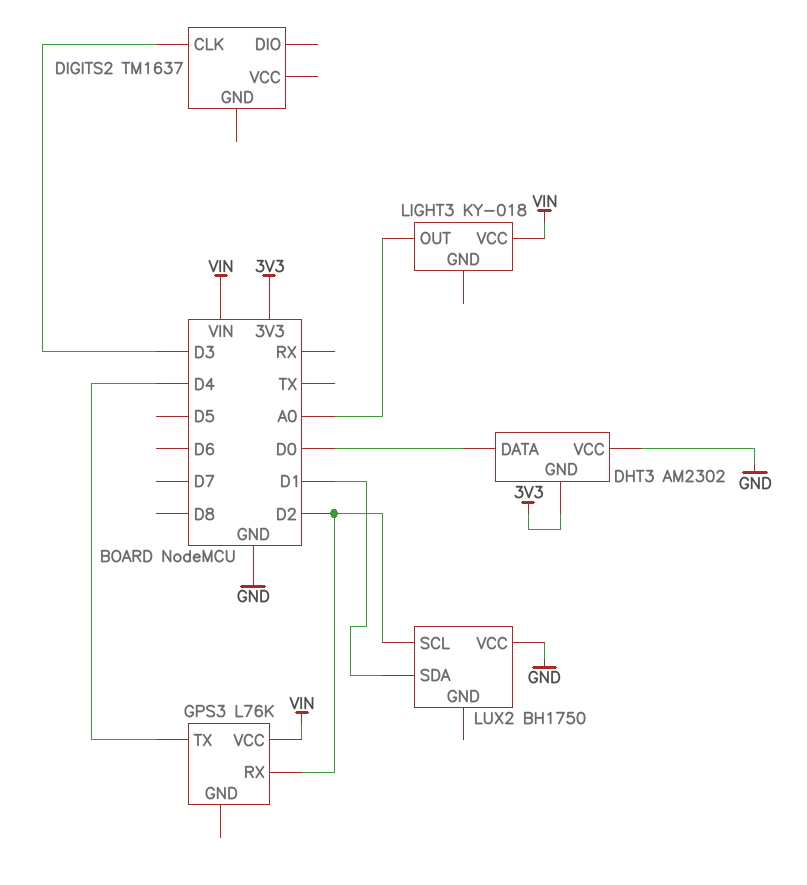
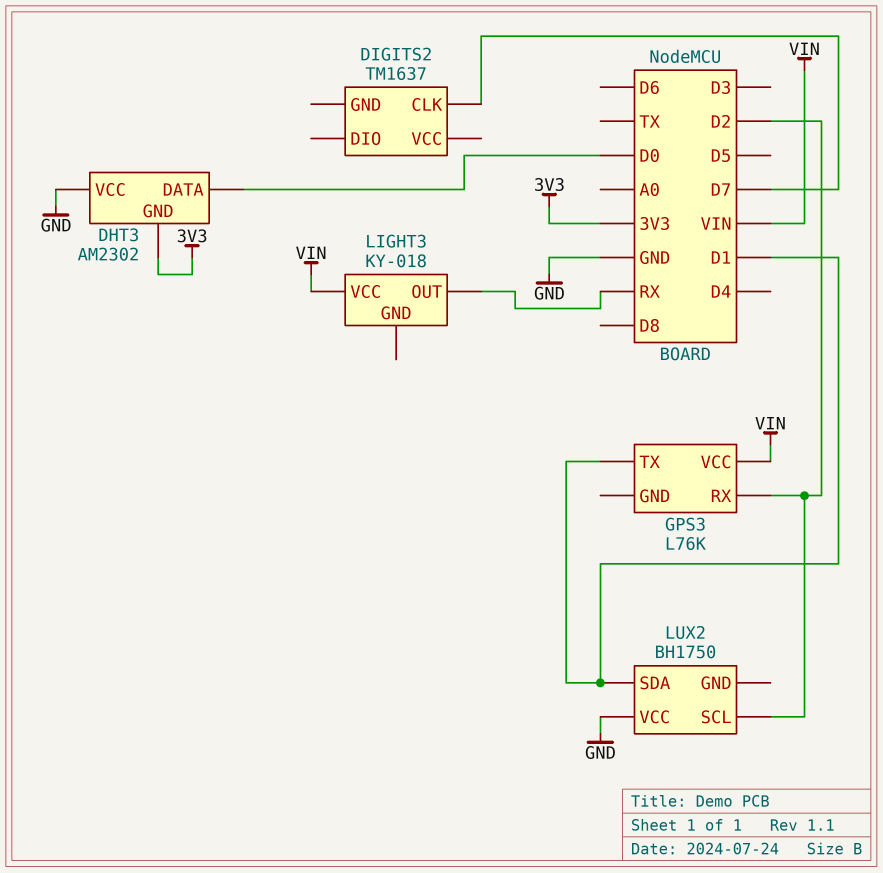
DIGITS2 pin CLK: D3 -> D7
GPS3 pin TX: D4 -> D1
LIGHT3 pin OUT: A0 -> RX

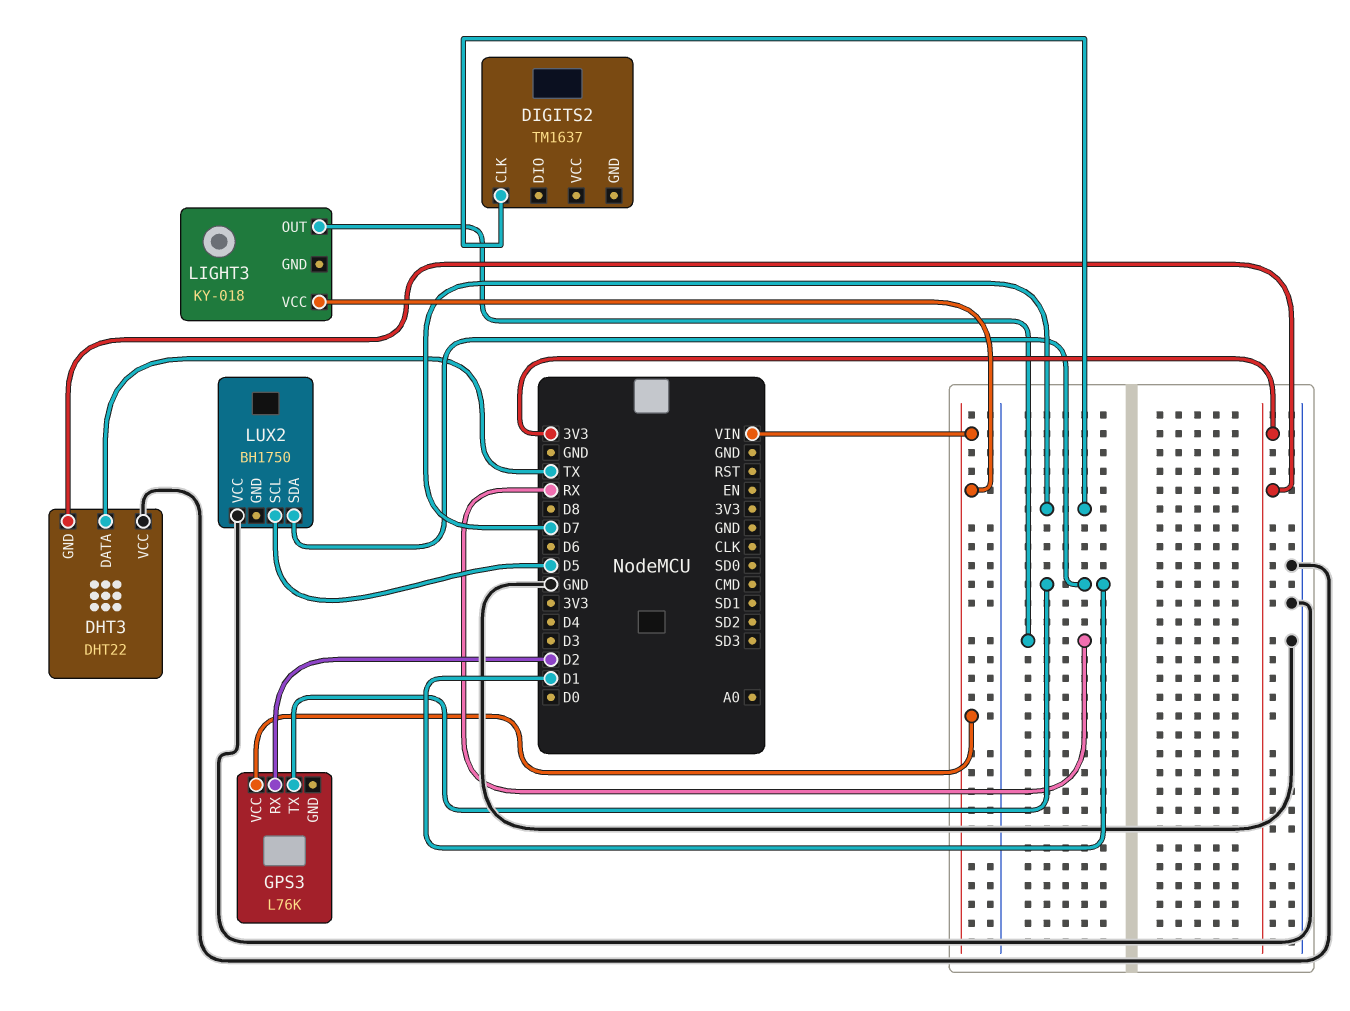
DHT3: AM2302 -> DHT22
DHT3 pin DATA: D0 -> TX
LUX2 pin SCL: D2 -> D5

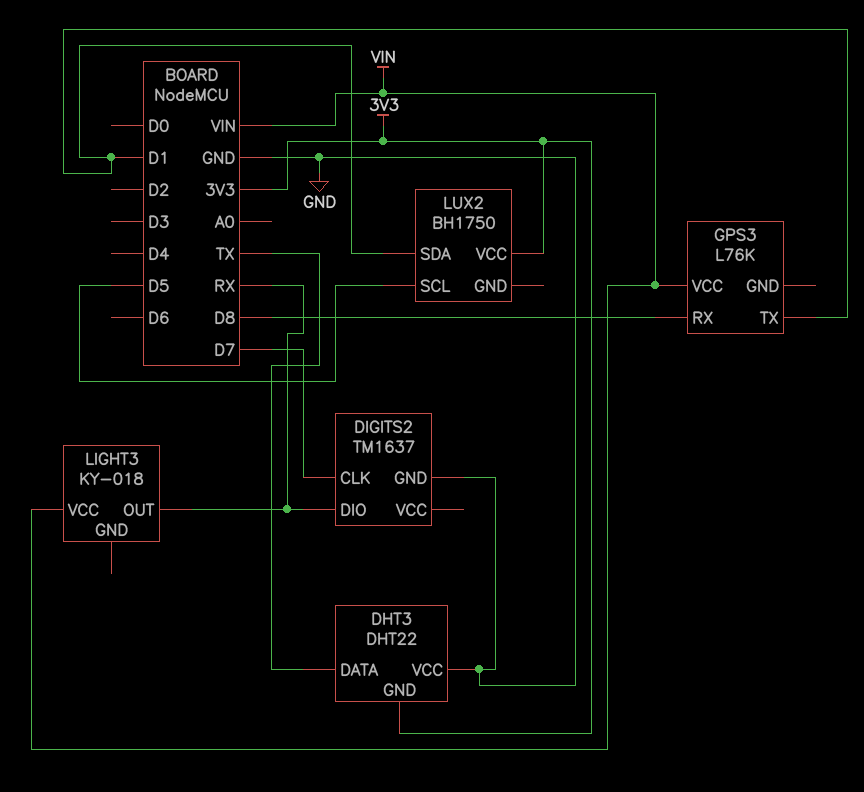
DIGITS2 pin DIO: none -> RX
DIGITS2 pin GND: none -> GND
GPS3 pin RX: D2 -> D8
LUX2 pin VCC: GND -> 3V3

